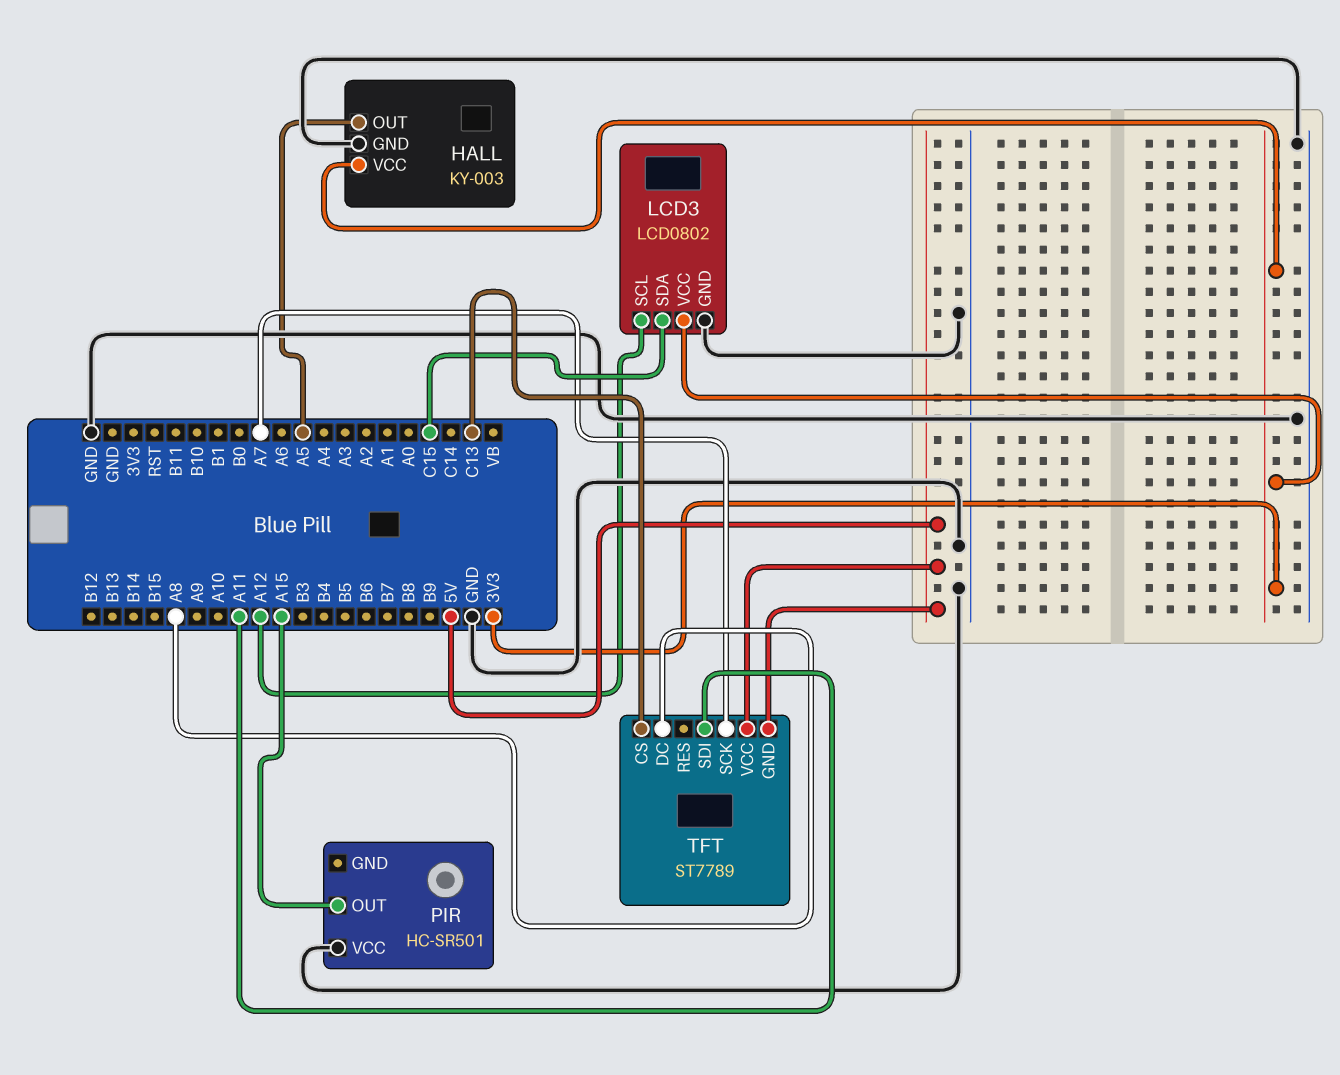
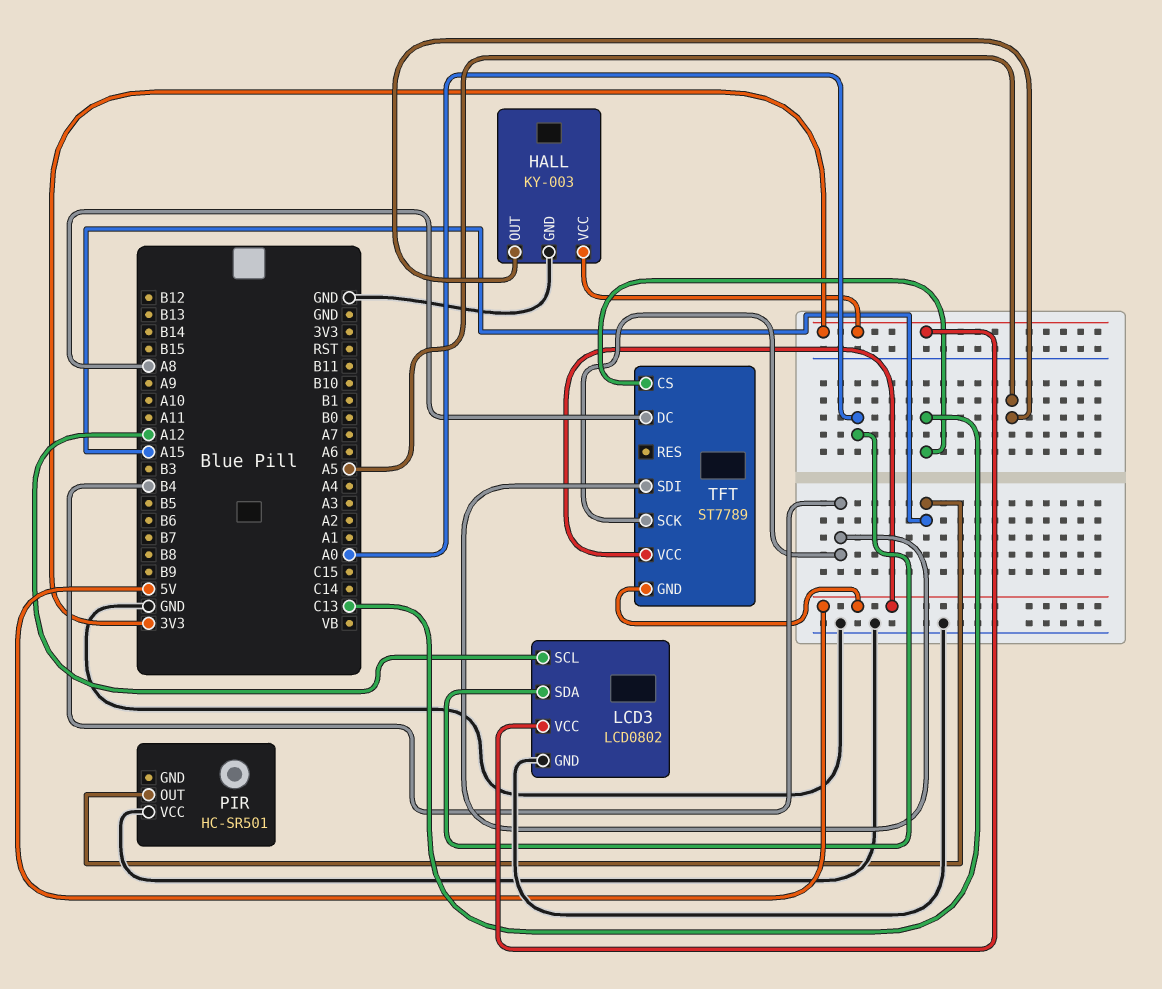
LCD3 pin SDA: C15 -> A0
TFT pin SCK: A7 -> B4
TFT pin SDI: A11 -> B4

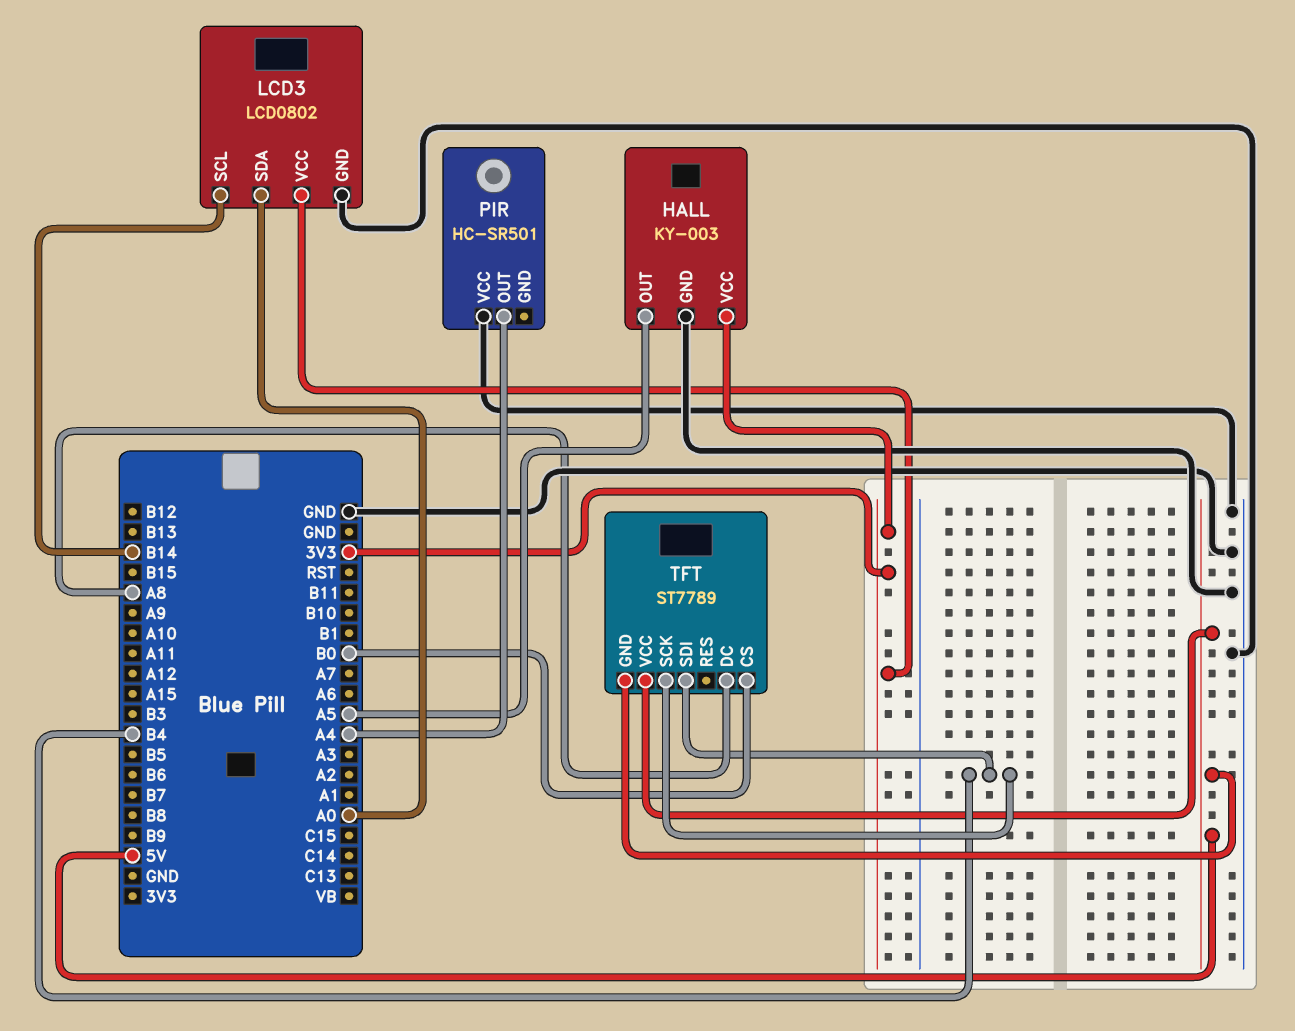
LCD3 pin SCL: A12 -> B14
PIR pin OUT: A15 -> A4
TFT pin CS: C13 -> B0

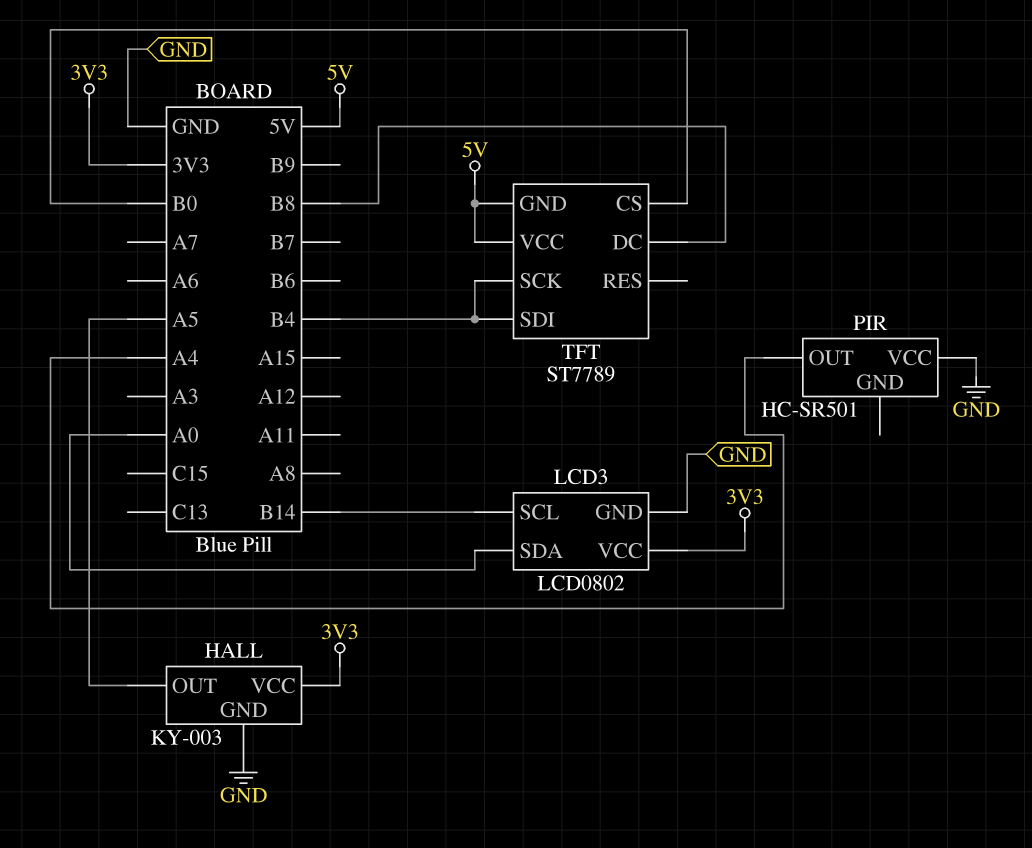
TFT pin DC: A8 -> B8

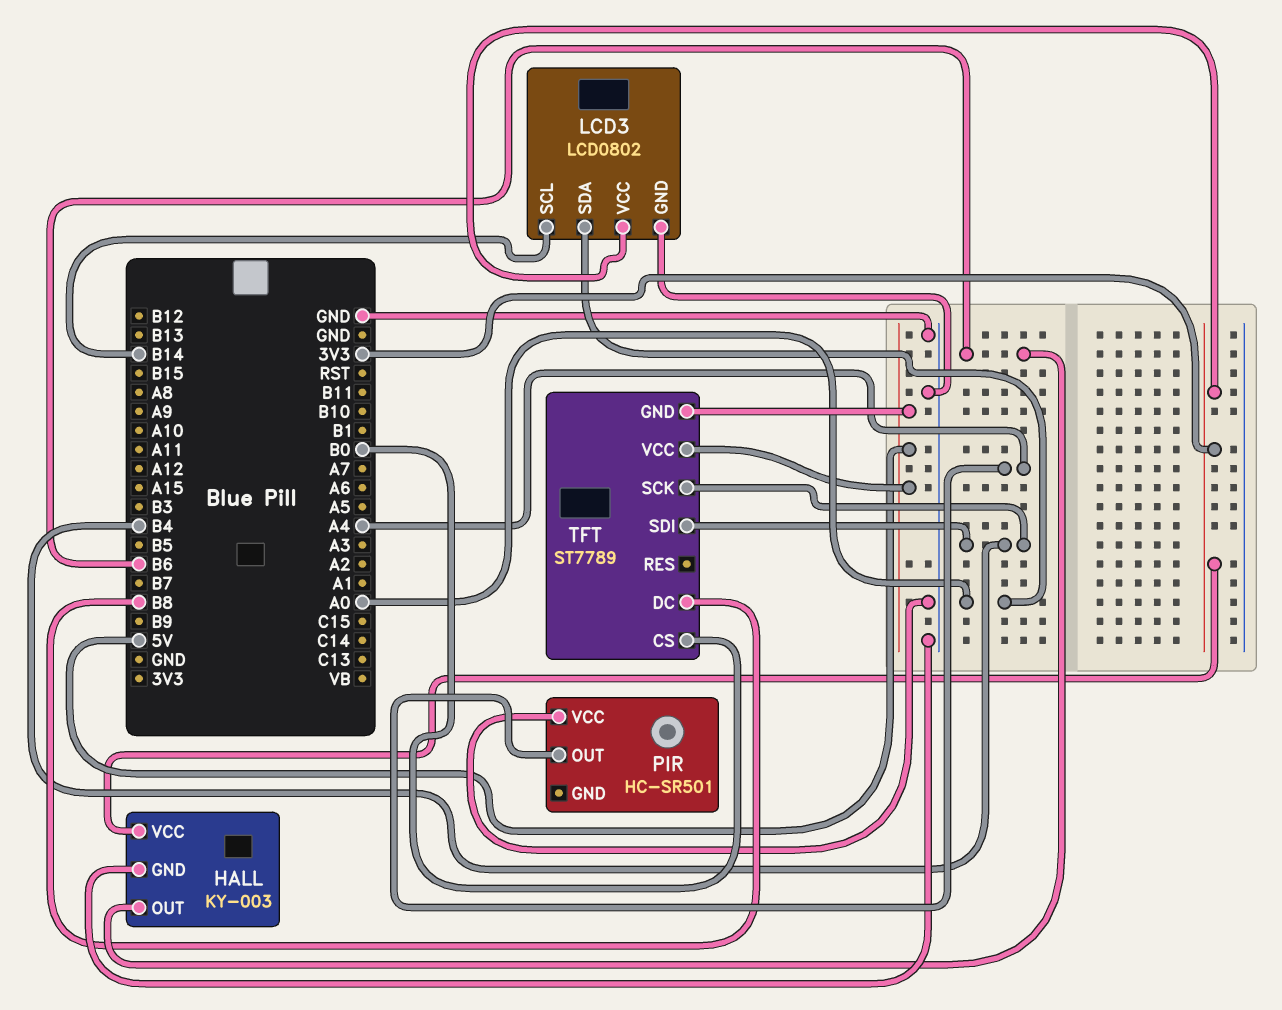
HALL pin OUT: A5 -> B6

